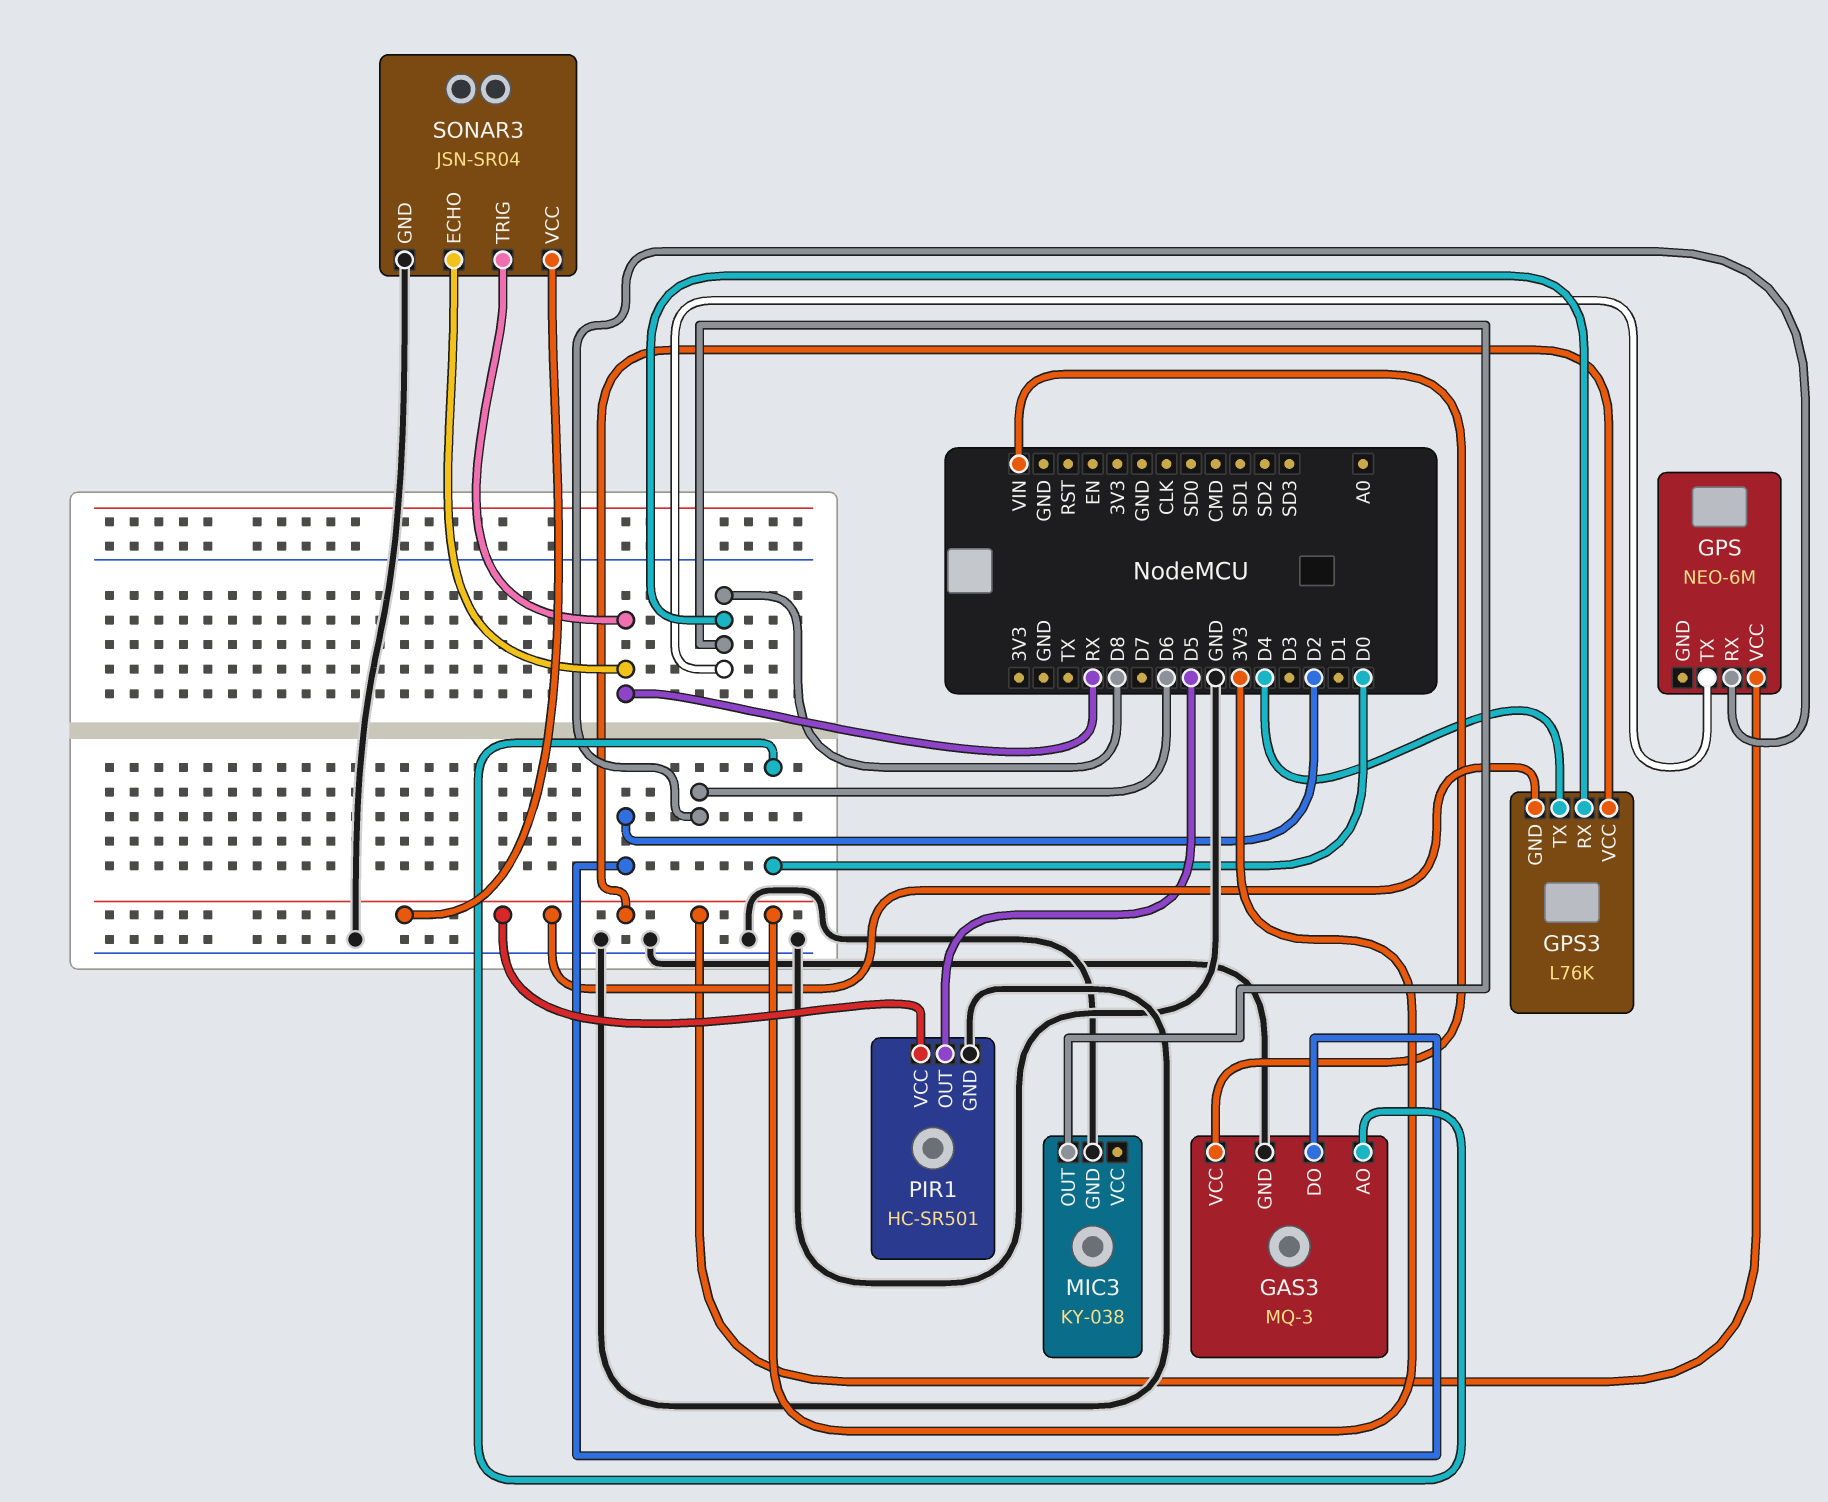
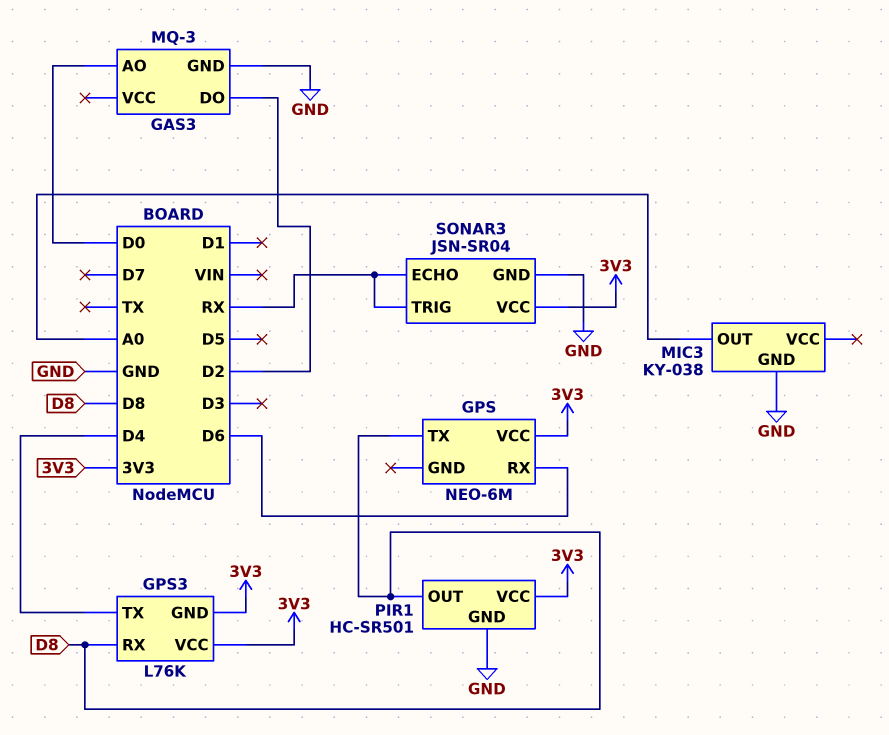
GAS3 pin VCC: VIN -> none
MIC3 pin OUT: D8 -> A0
PIR1 pin OUT: D5 -> D8

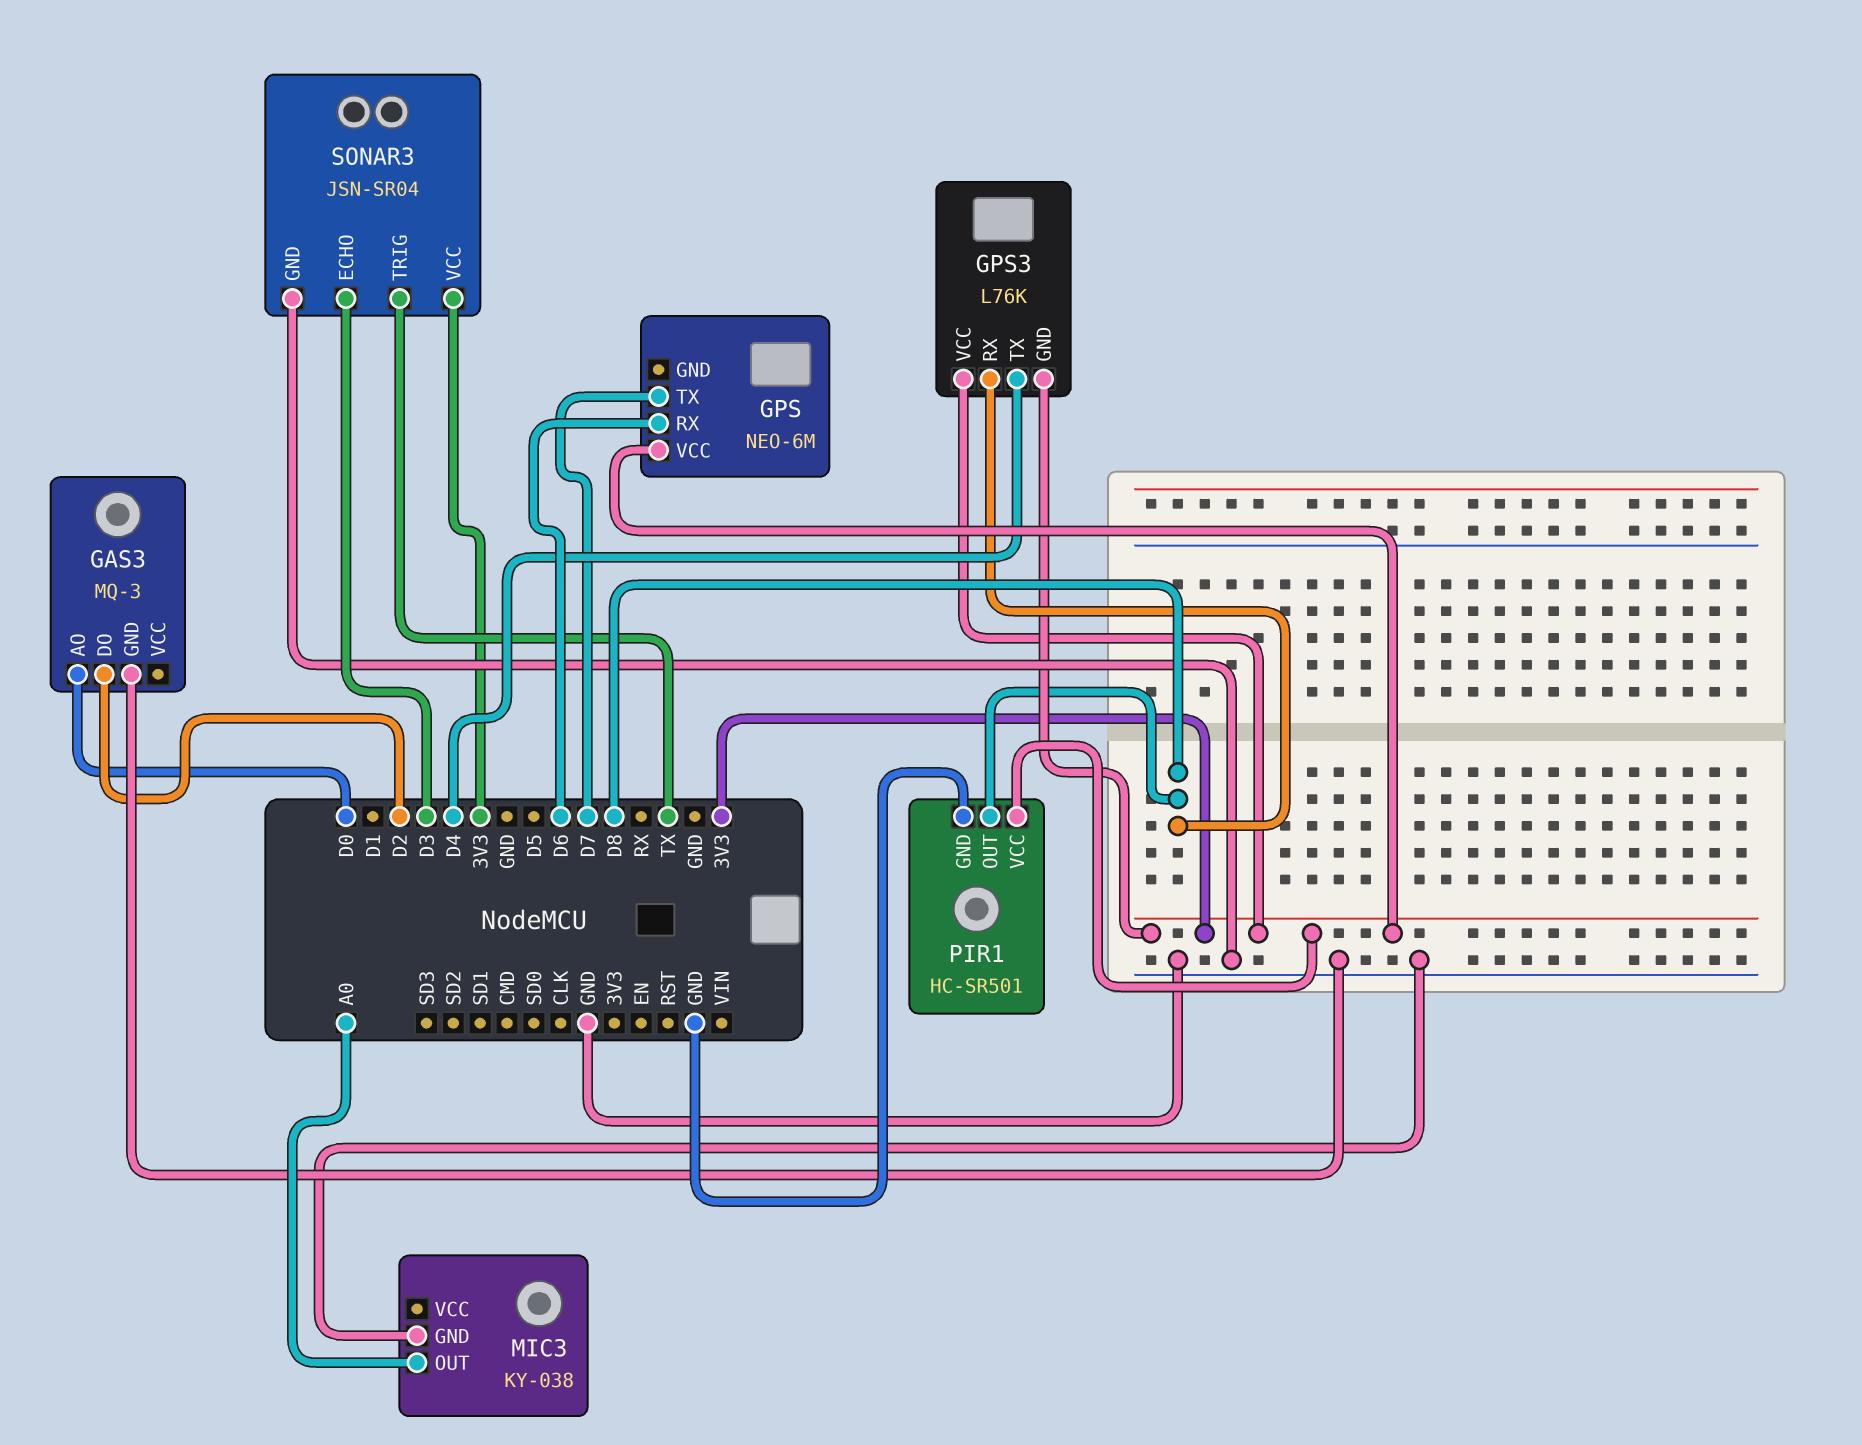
GPS pin TX: D8 -> D7
SONAR3 pin ECHO: RX -> D3
SONAR3 pin TRIG: RX -> TX

